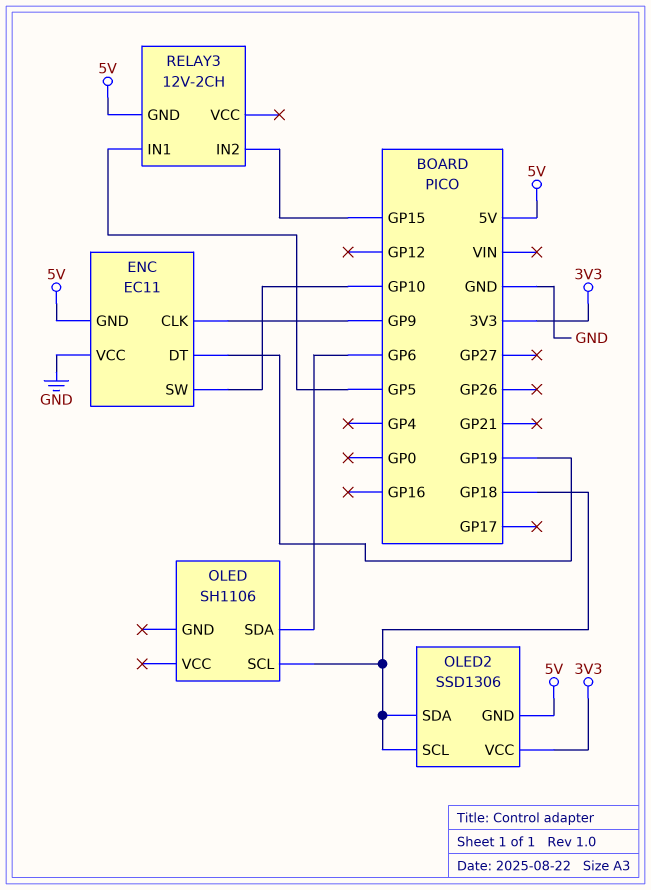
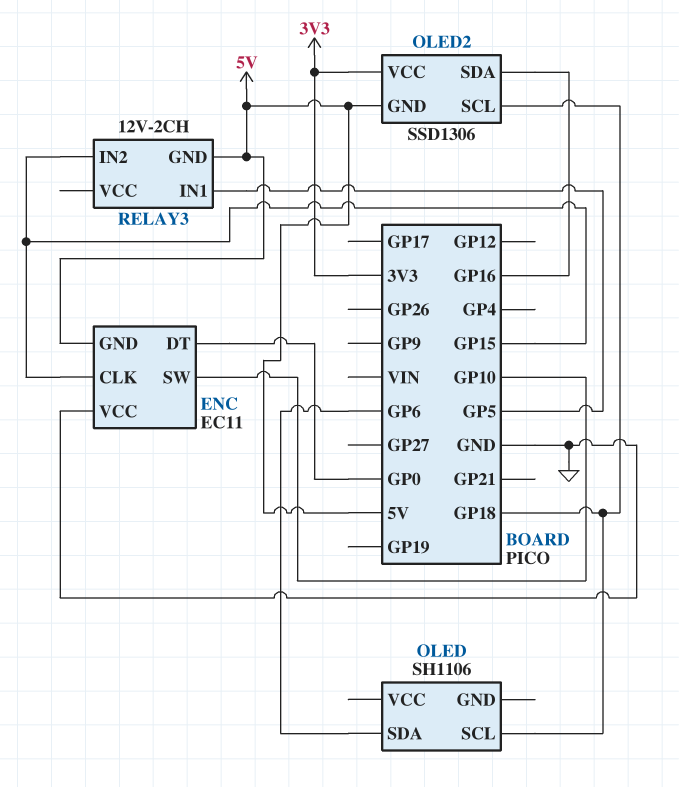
ENC pin CLK: GP9 -> GP15
ENC pin DT: GP19 -> GP0
OLED2 pin SDA: GP18 -> GP16

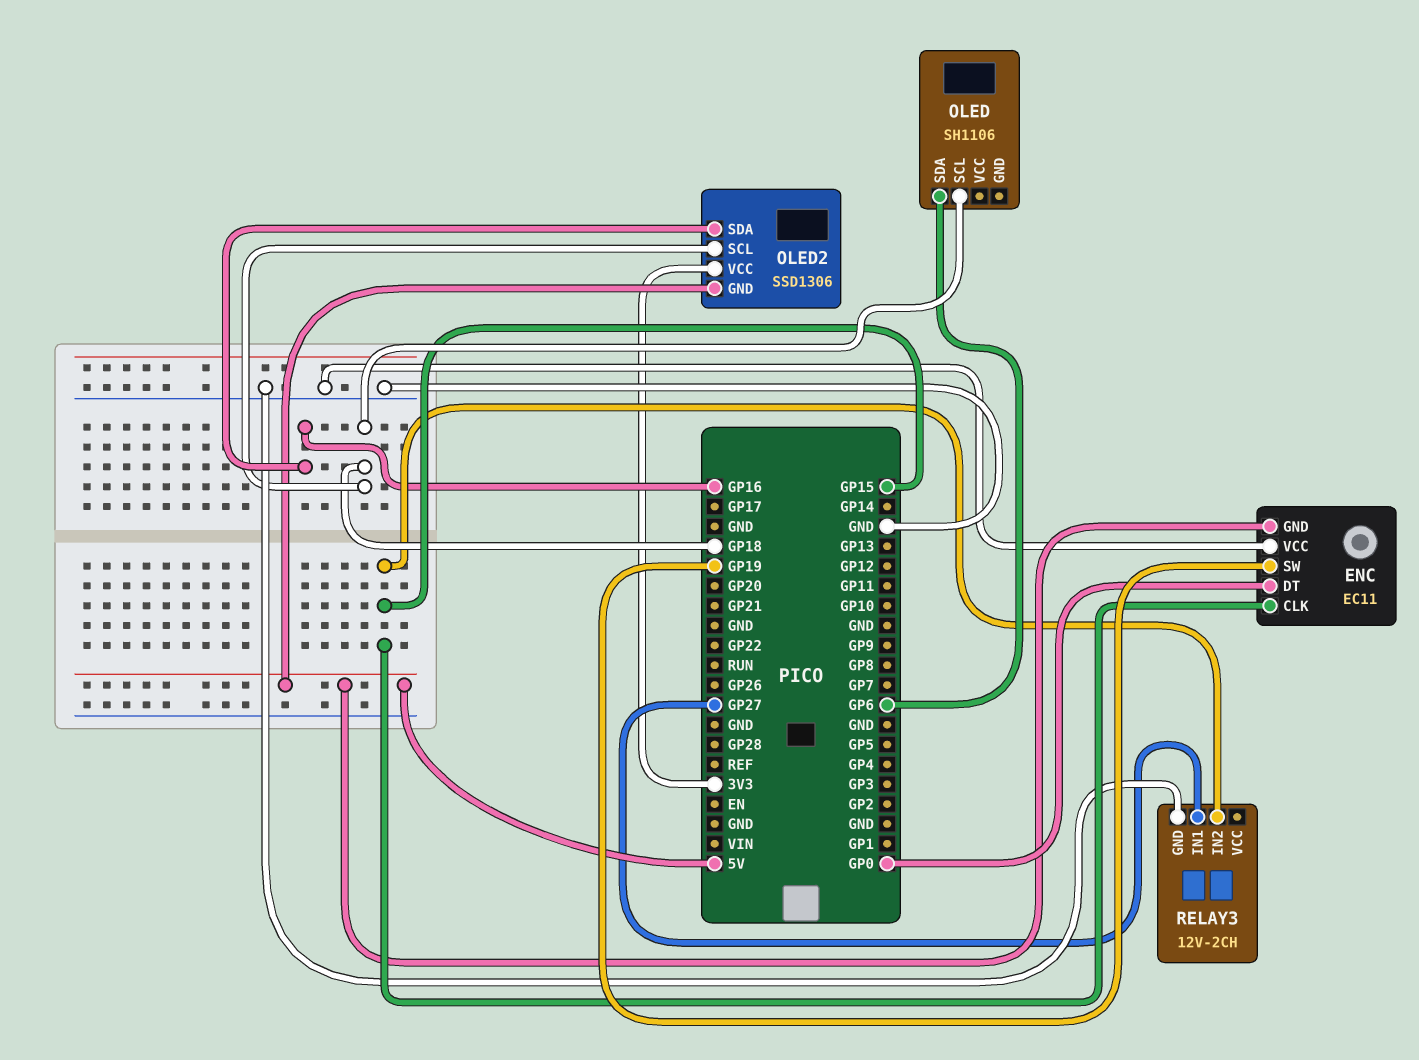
ENC pin SW: GP10 -> GP19
RELAY3 pin GND: 5V -> GND
RELAY3 pin IN1: GP5 -> GP27

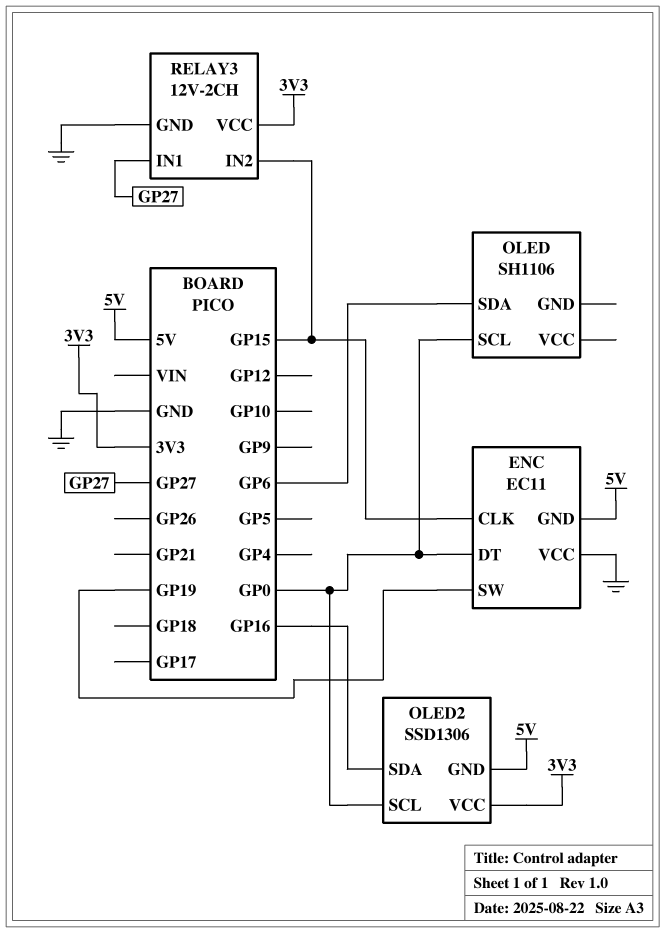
OLED pin SCL: GP18 -> GP0
OLED2 pin SCL: GP18 -> GP0
RELAY3 pin VCC: none -> 3V3

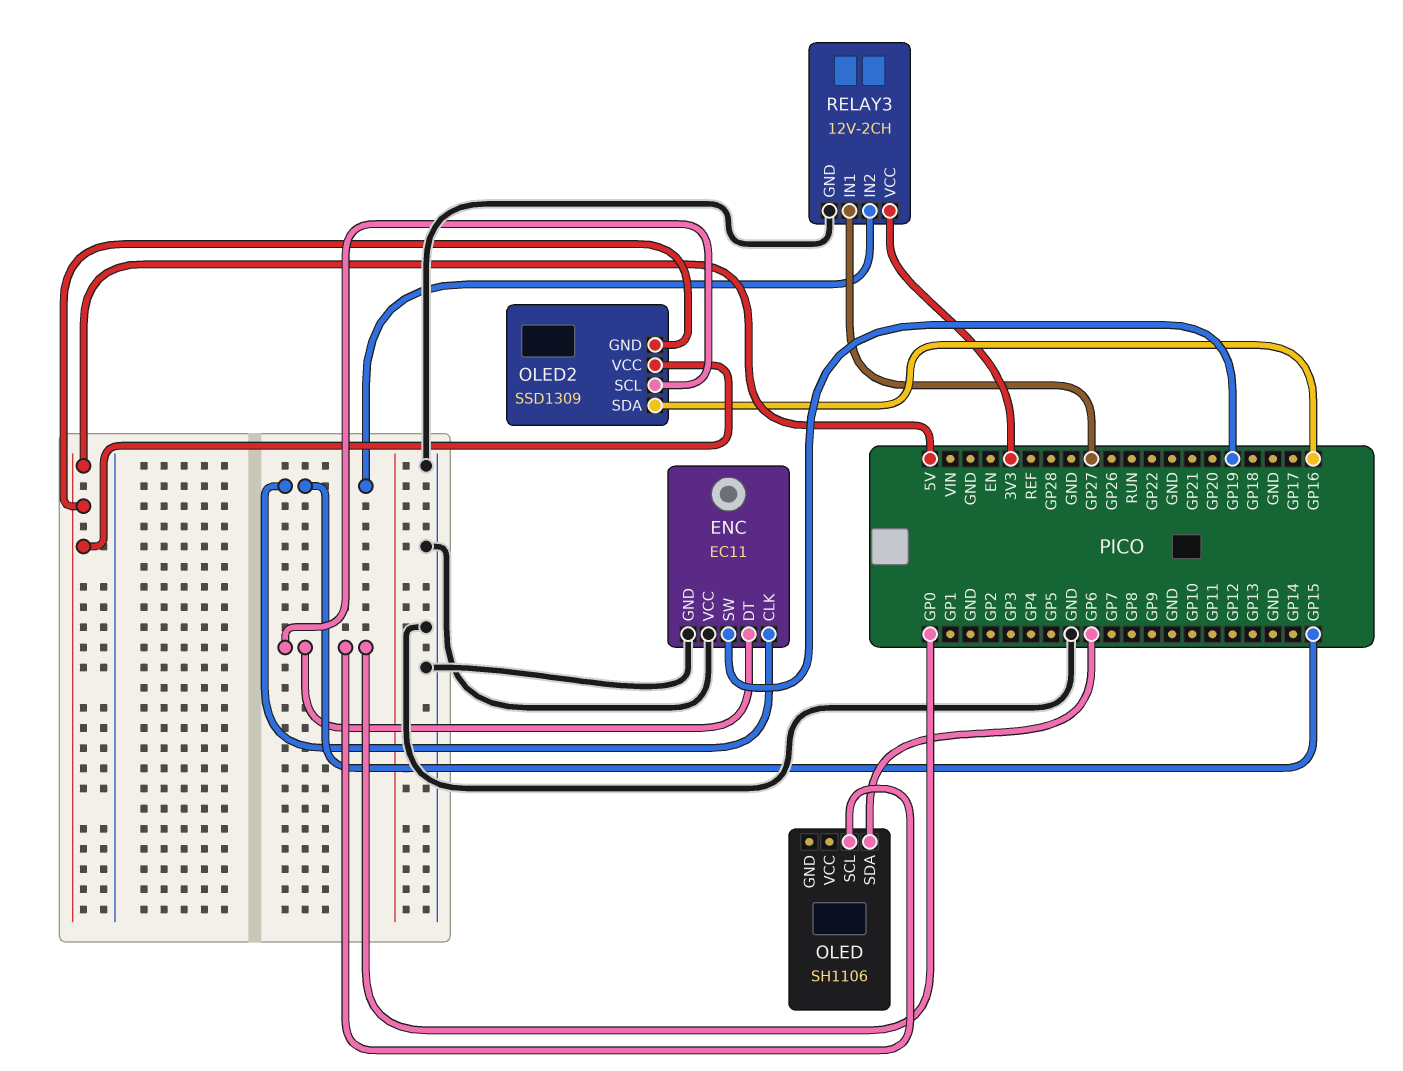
ENC pin GND: 5V -> GND
OLED2: SSD1306 -> SSD1309
OLED2 pin VCC: 3V3 -> 5V

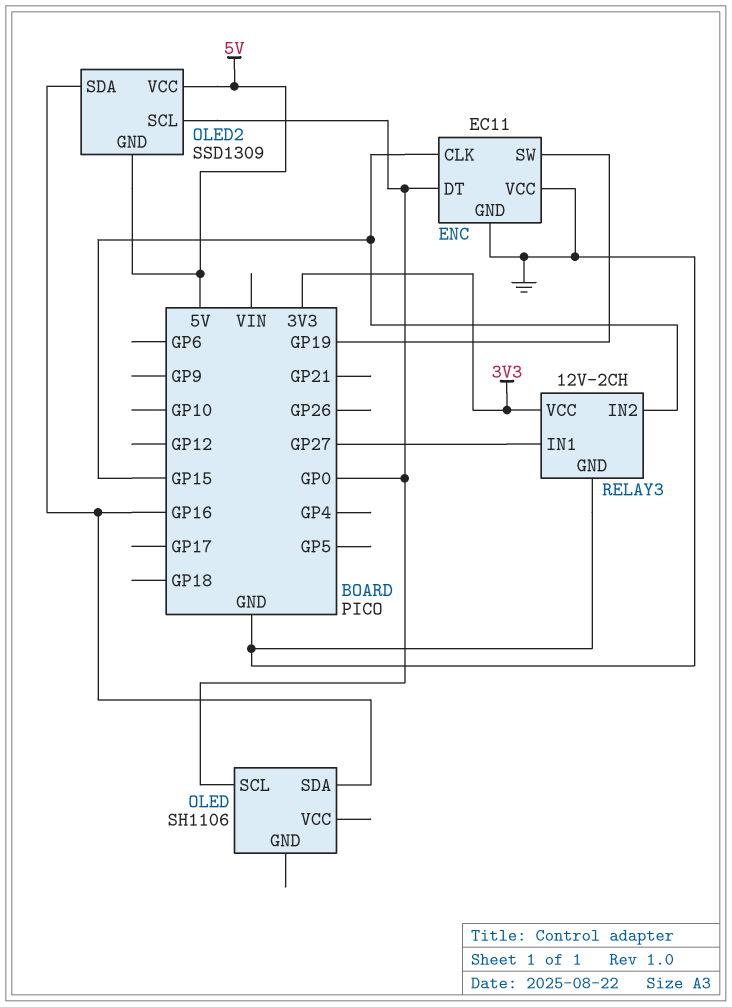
OLED pin SDA: GP6 -> GP16

